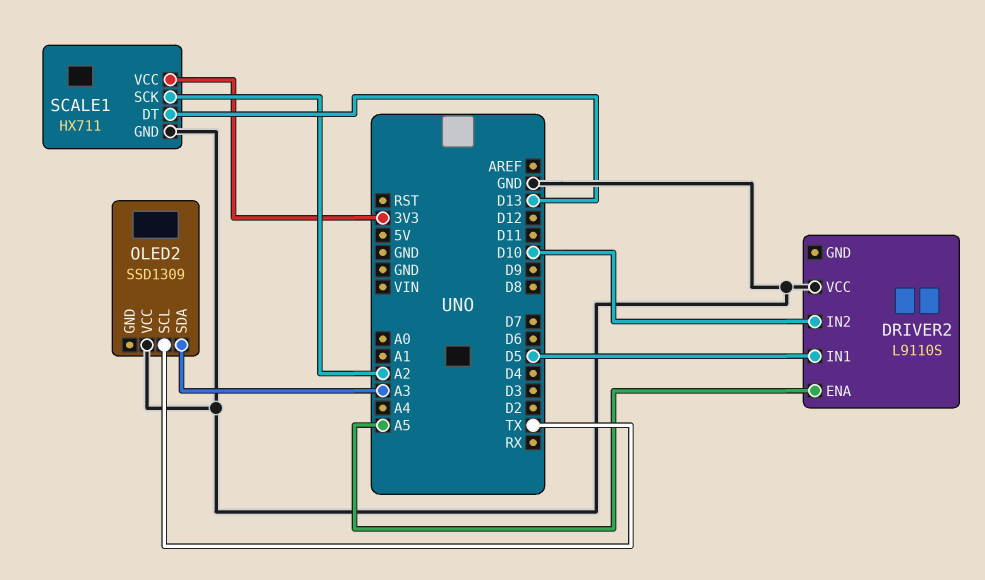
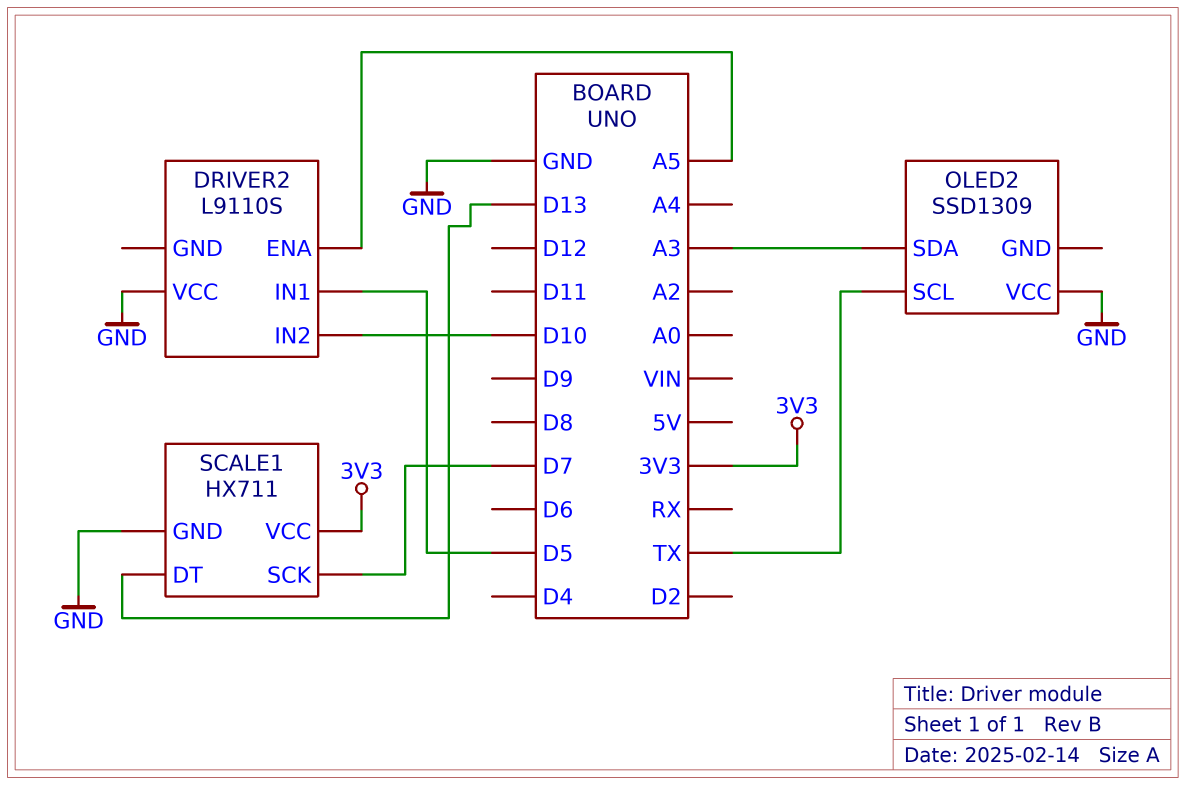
SCALE1 pin SCK: A2 -> D7

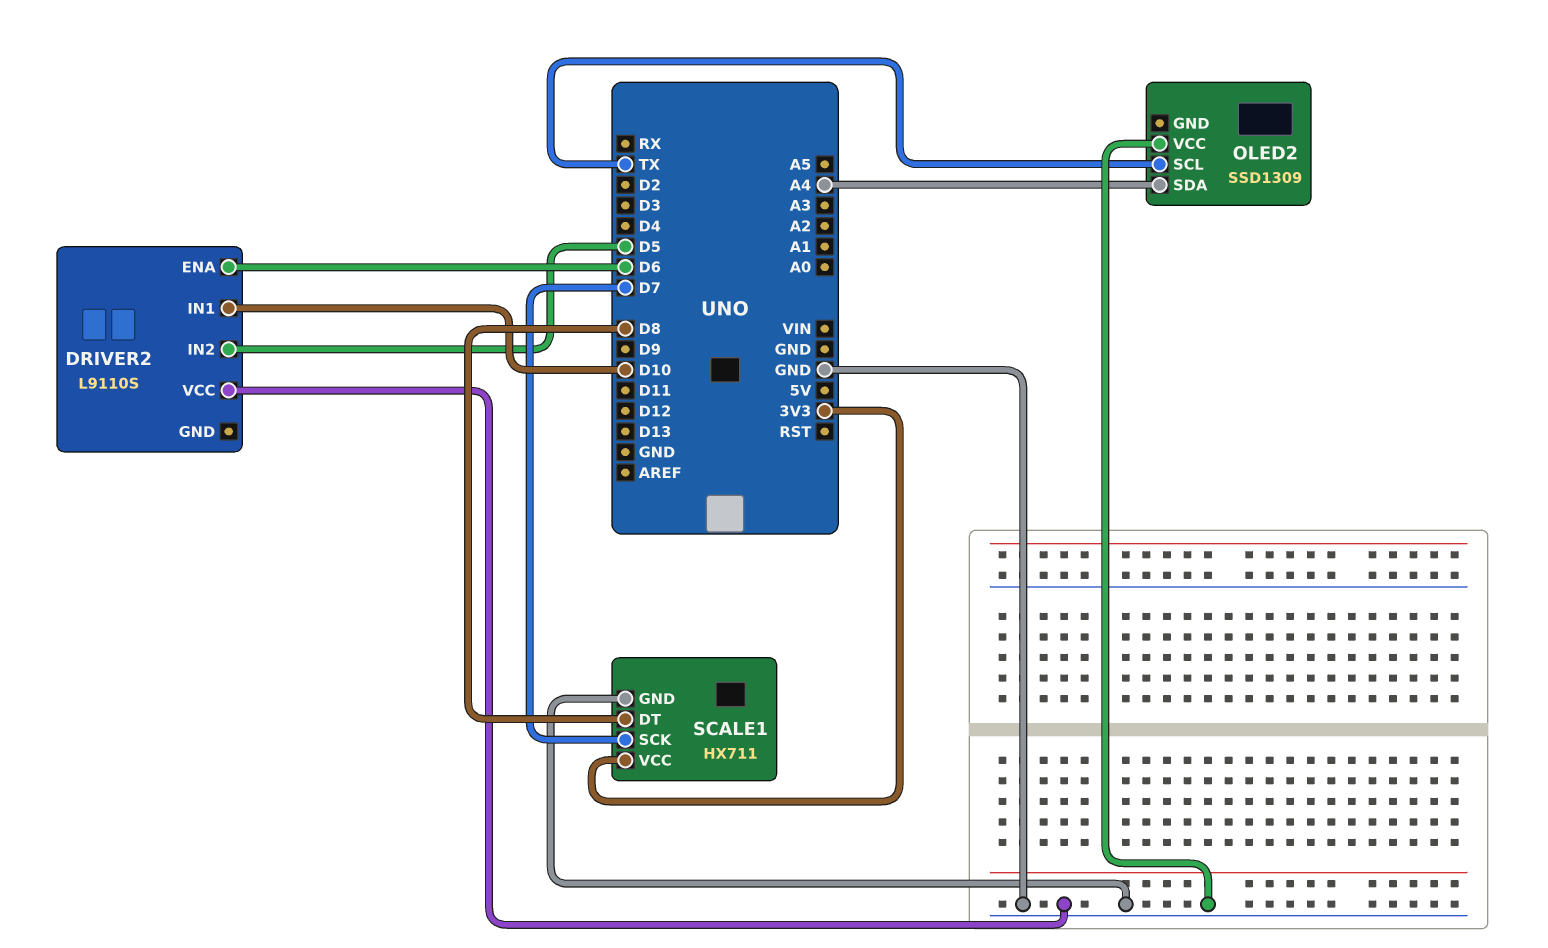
DRIVER2 pin ENA: A5 -> D6
DRIVER2 pin IN1: D5 -> D10
DRIVER2 pin IN2: D10 -> D5
OLED2 pin SDA: A3 -> A4
SCALE1 pin DT: D13 -> D8

